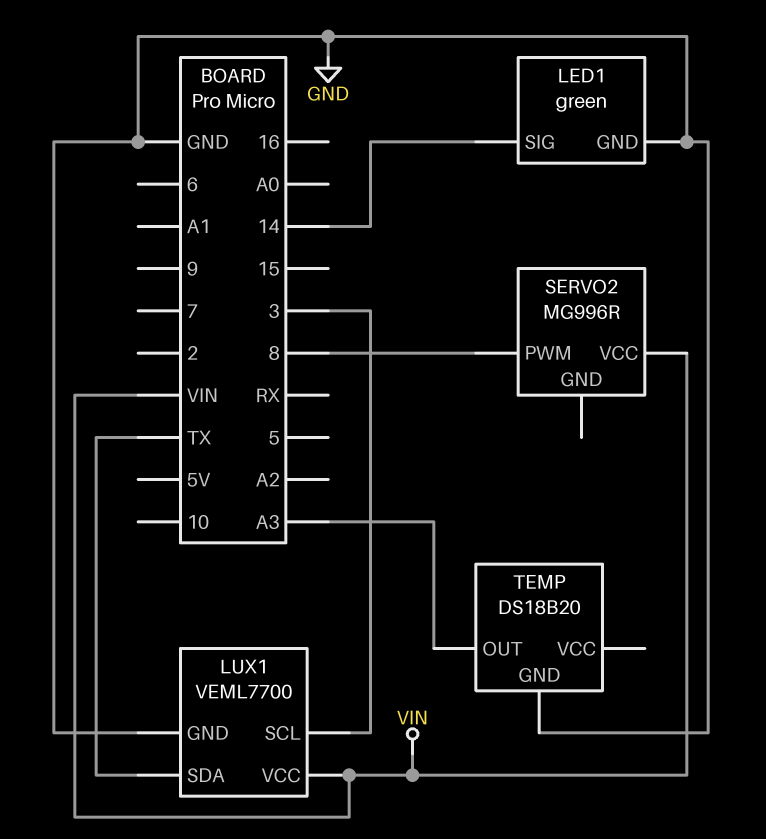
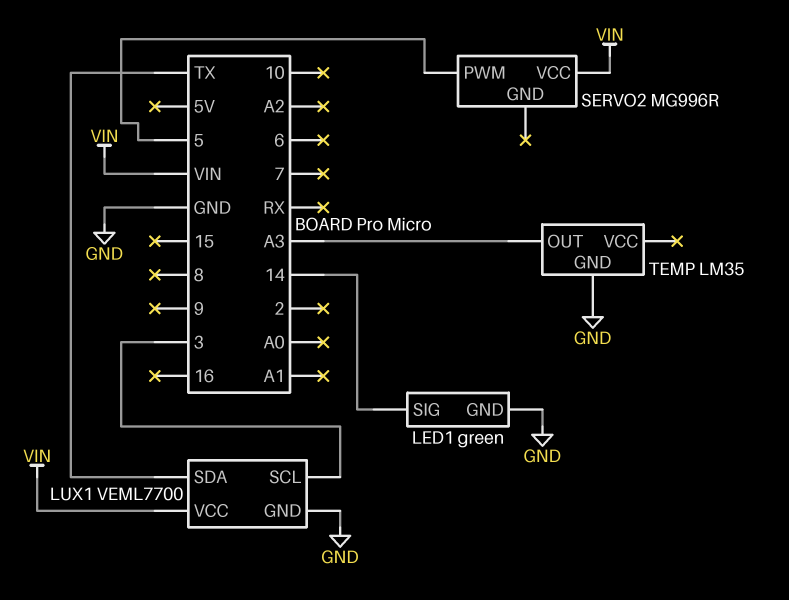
SERVO2 pin PWM: 8 -> 5
TEMP: DS18B20 -> LM35

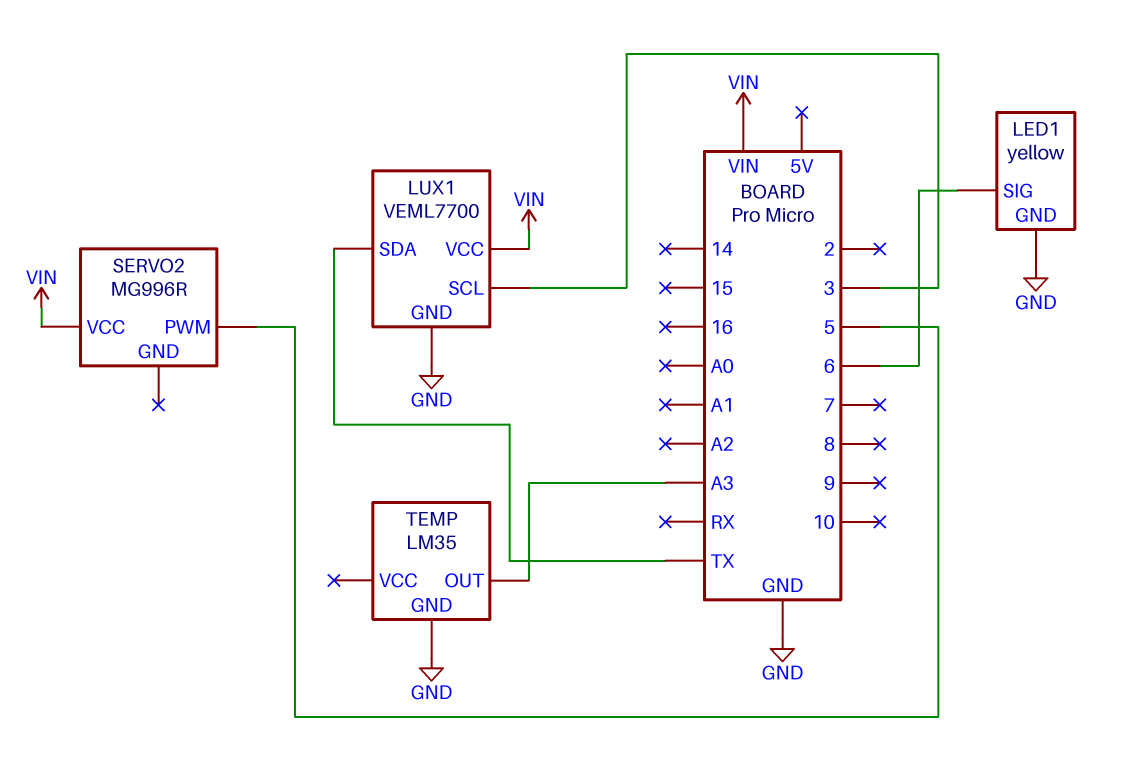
LED1: green -> yellow
LED1 pin SIG: 14 -> 6

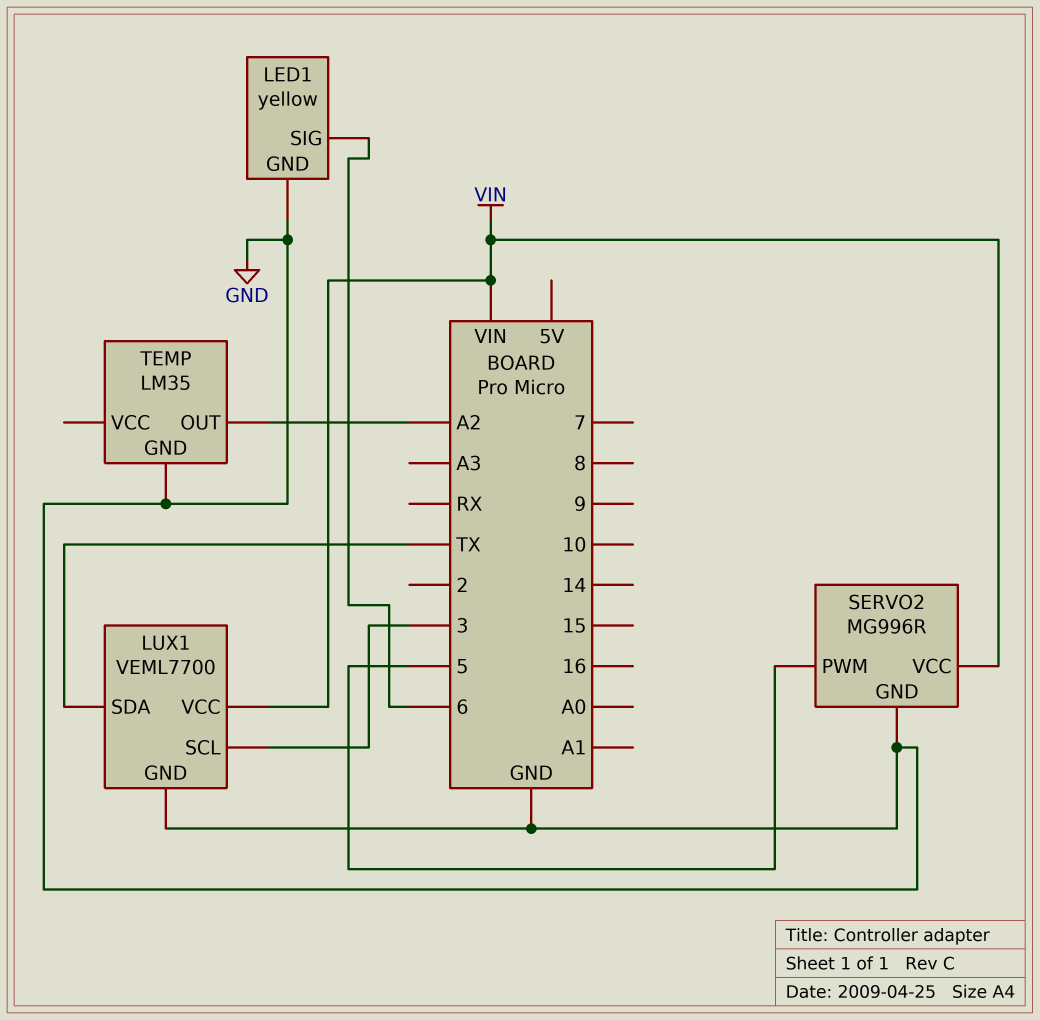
SERVO2 pin GND: none -> GND
TEMP pin OUT: A3 -> A2

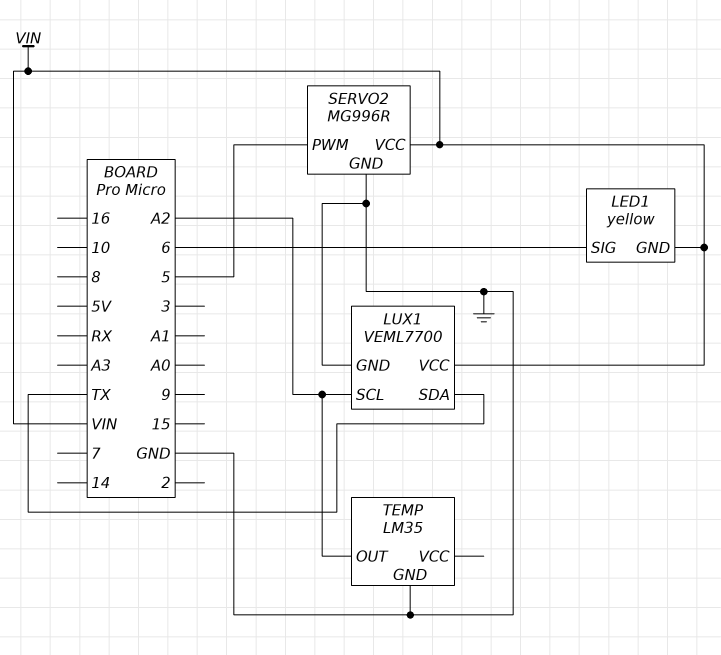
LED1 pin GND: GND -> VIN
LUX1 pin SCL: 3 -> A2

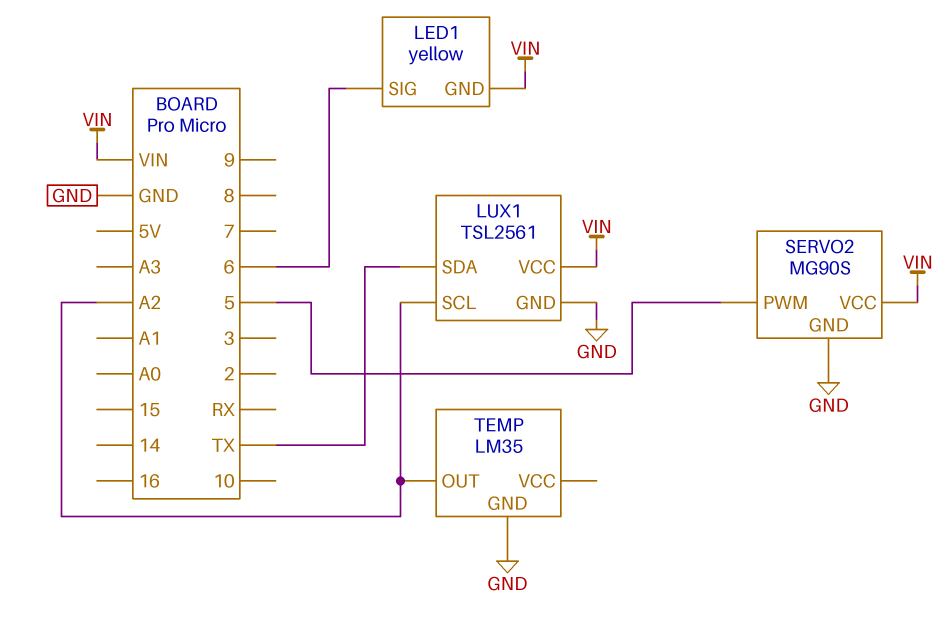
LUX1: VEML7700 -> TSL2561
SERVO2: MG996R -> MG90S

